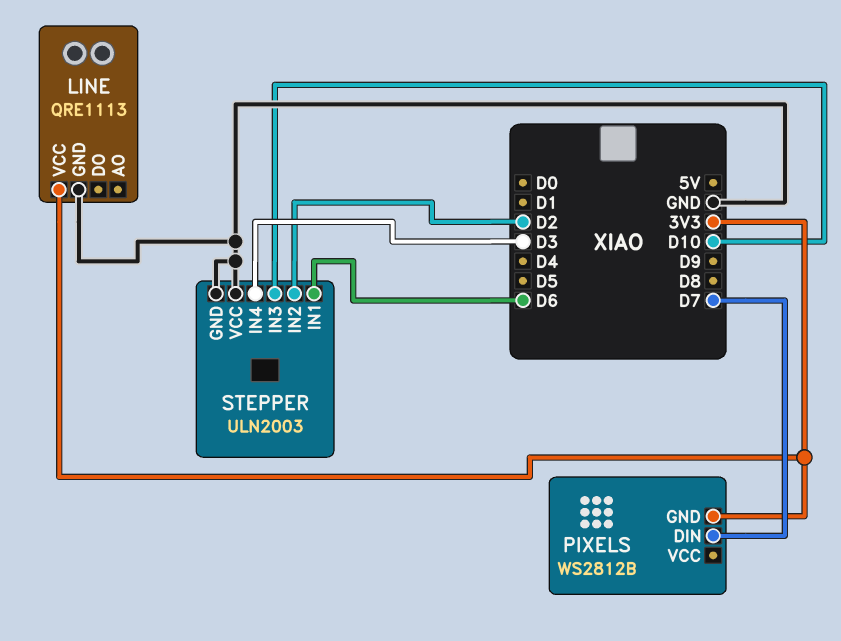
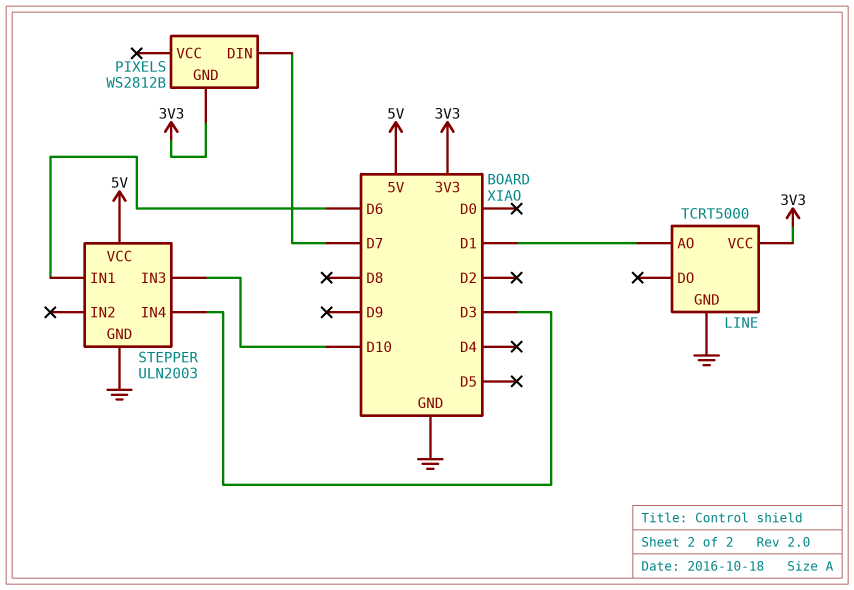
LINE: QRE1113 -> TCRT5000
LINE pin AO: none -> D1
STEPPER pin IN2: D2 -> none
STEPPER pin VCC: GND -> 5V

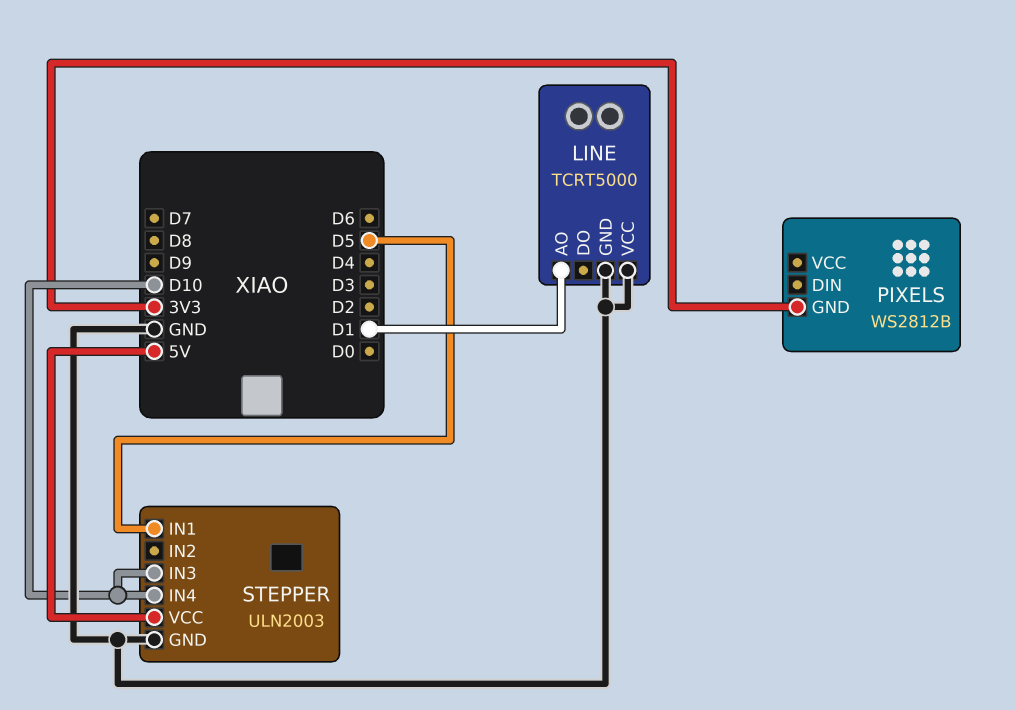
LINE pin VCC: 3V3 -> GND
PIXELS pin DIN: D7 -> none
STEPPER pin IN1: D6 -> D5
STEPPER pin IN4: D3 -> D10

